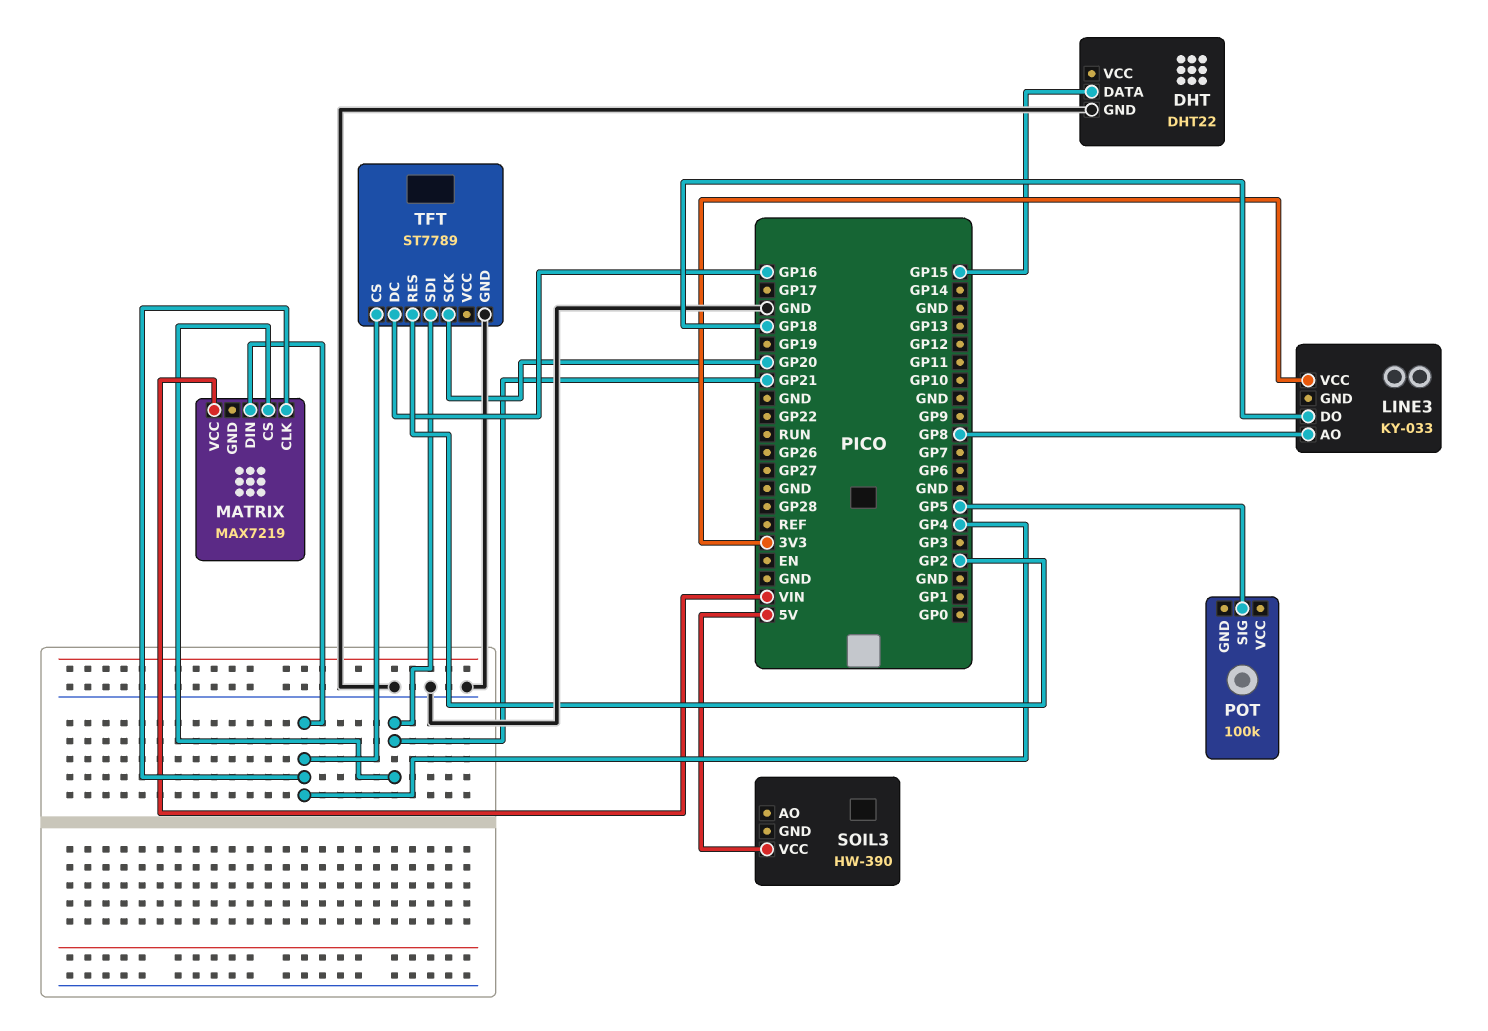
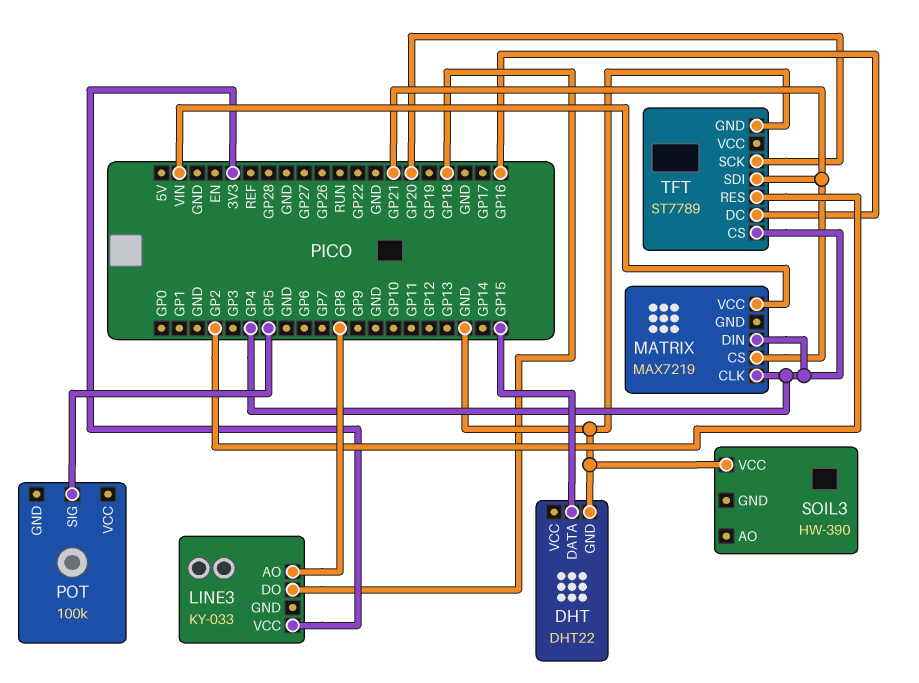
SOIL3 pin VCC: 5V -> GND

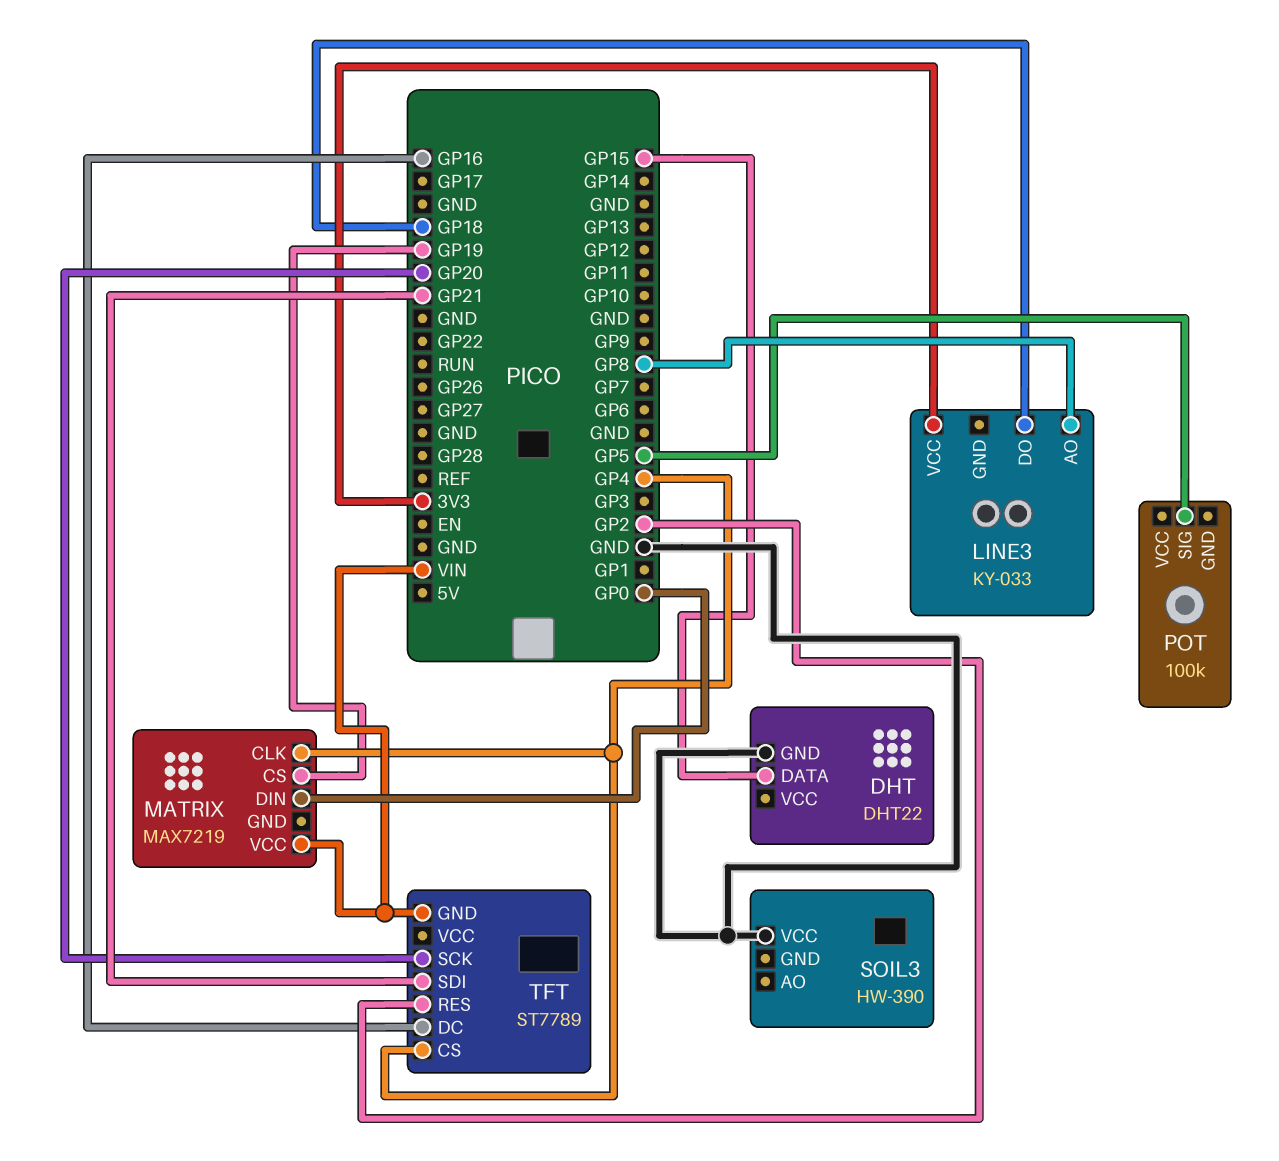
MATRIX pin CS: GP21 -> GP19
MATRIX pin DIN: GP4 -> GP0
TFT pin GND: GND -> VIN

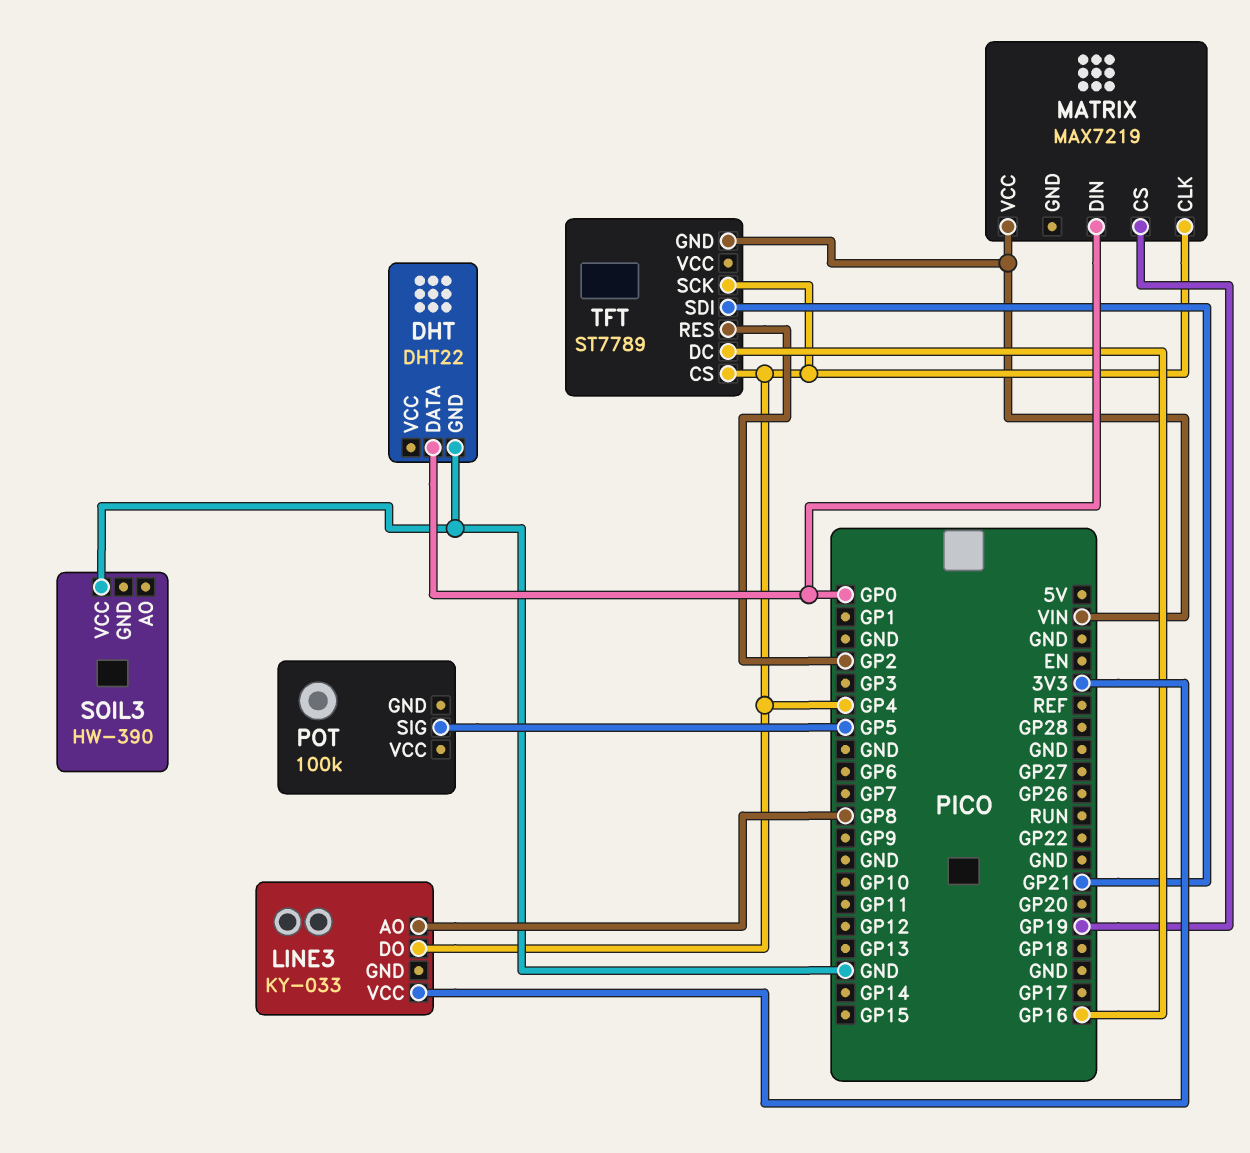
DHT pin DATA: GP15 -> GP0
LINE3 pin DO: GP18 -> GP4
TFT pin SCK: GP20 -> GP4

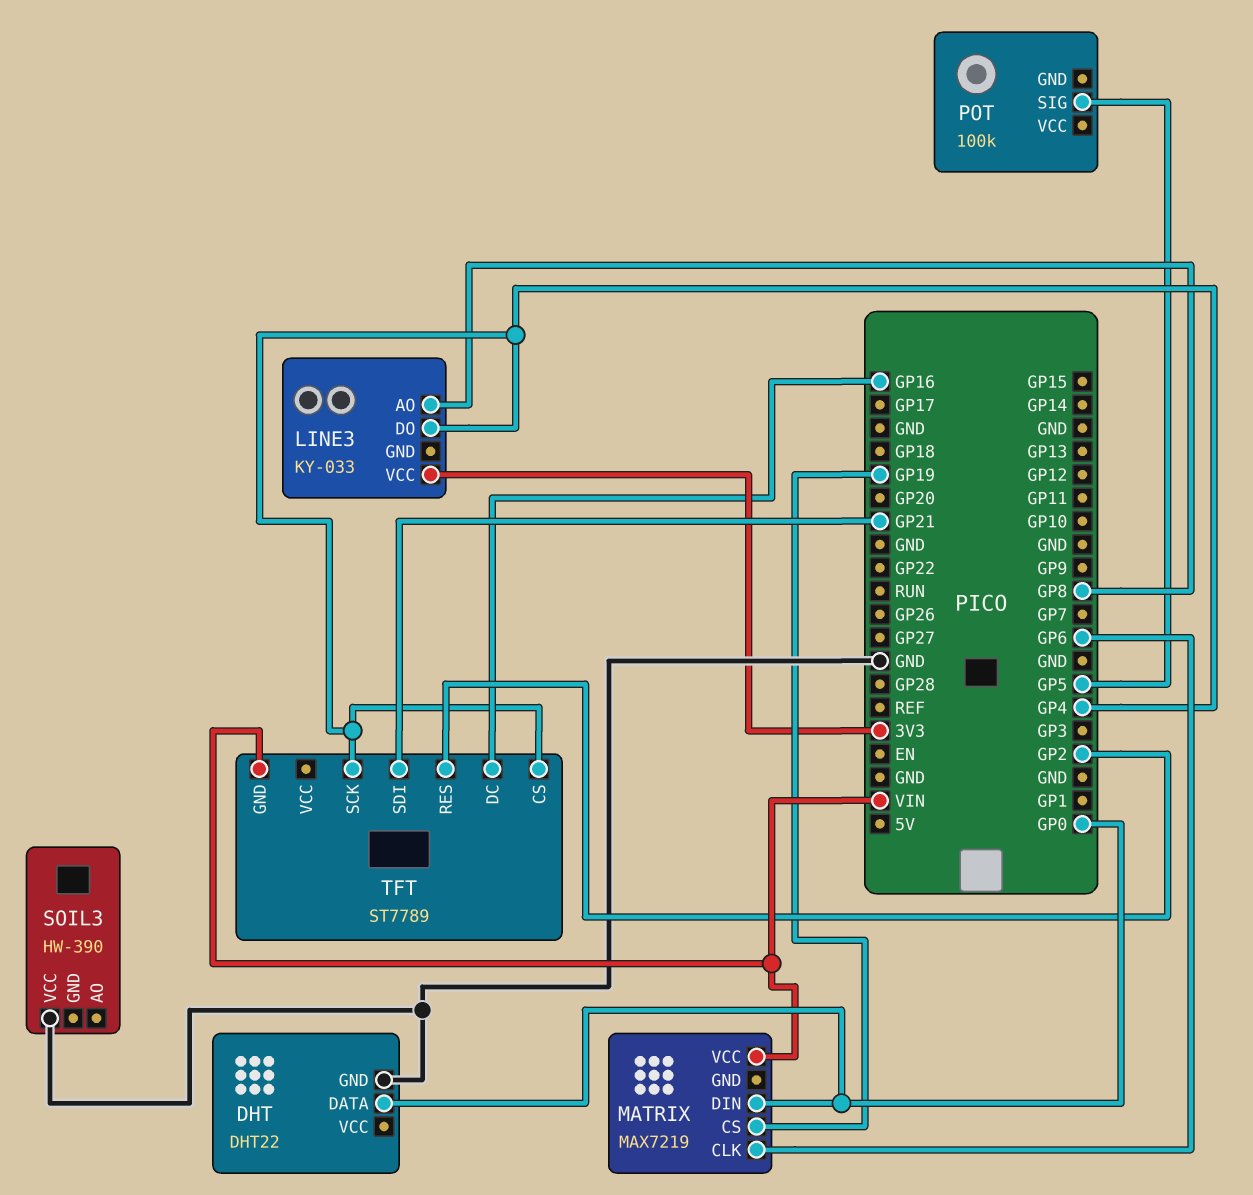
MATRIX pin CLK: GP4 -> GP6

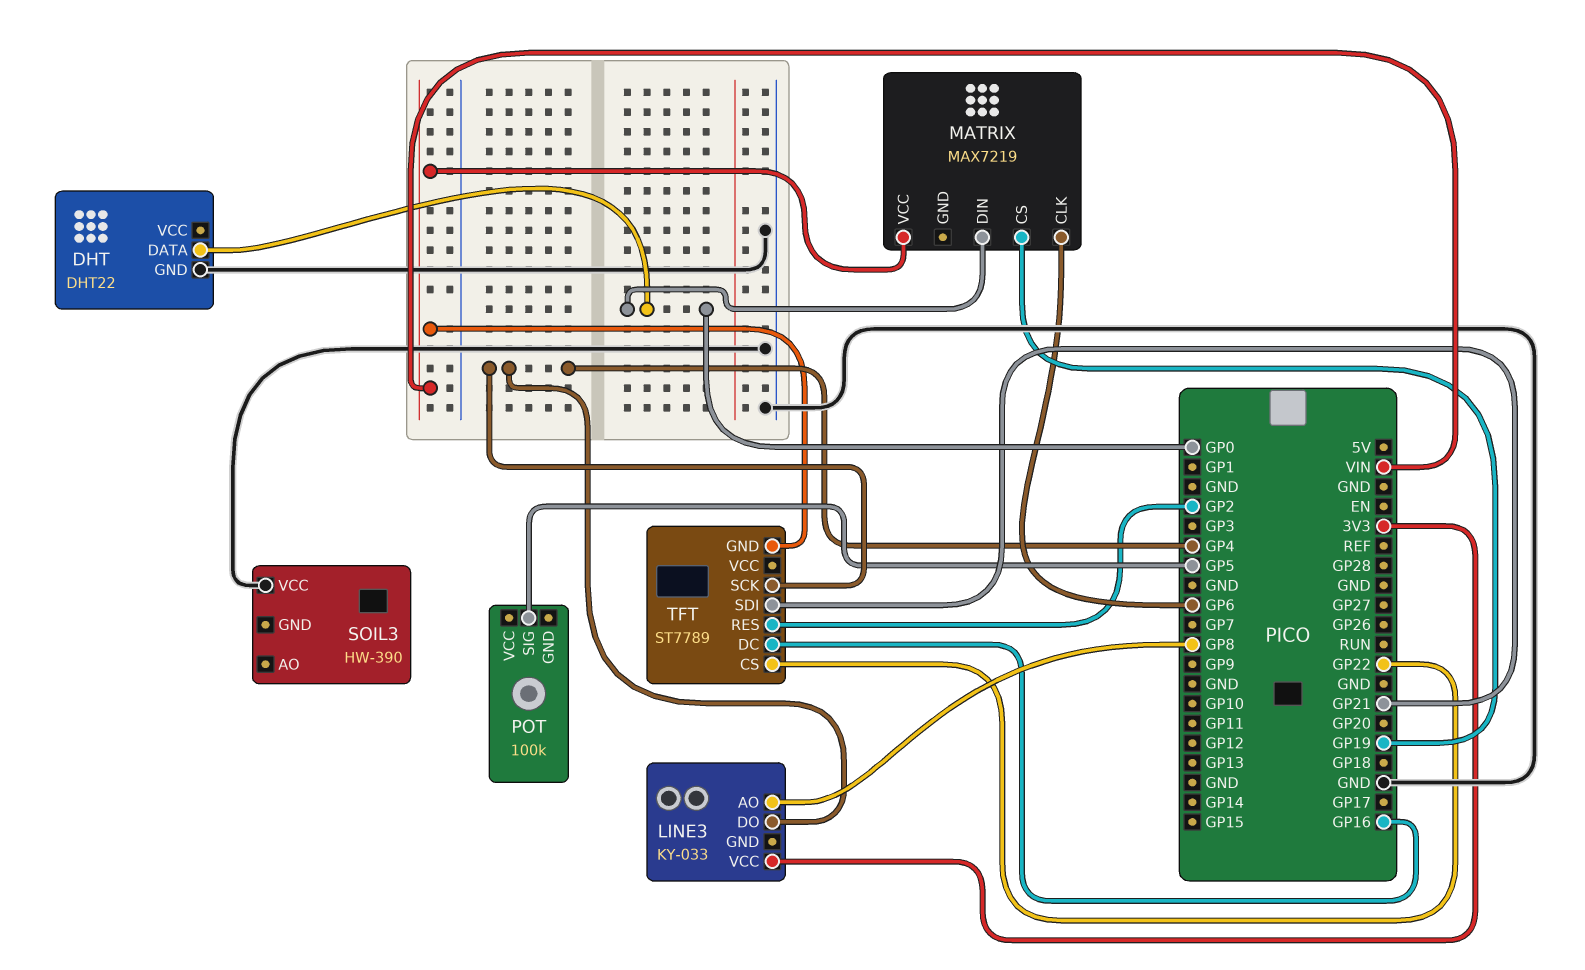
TFT pin CS: GP4 -> GP22

